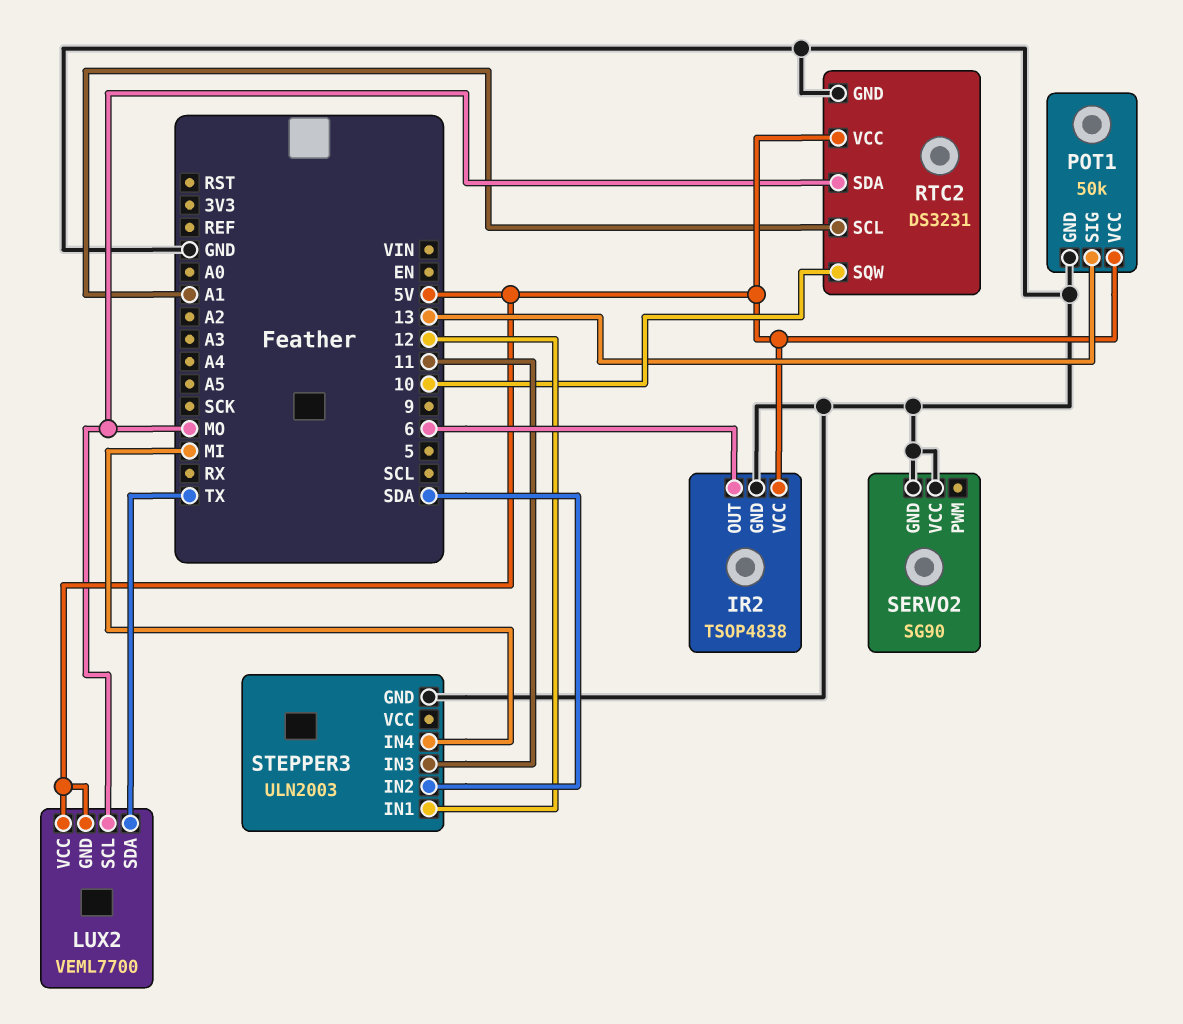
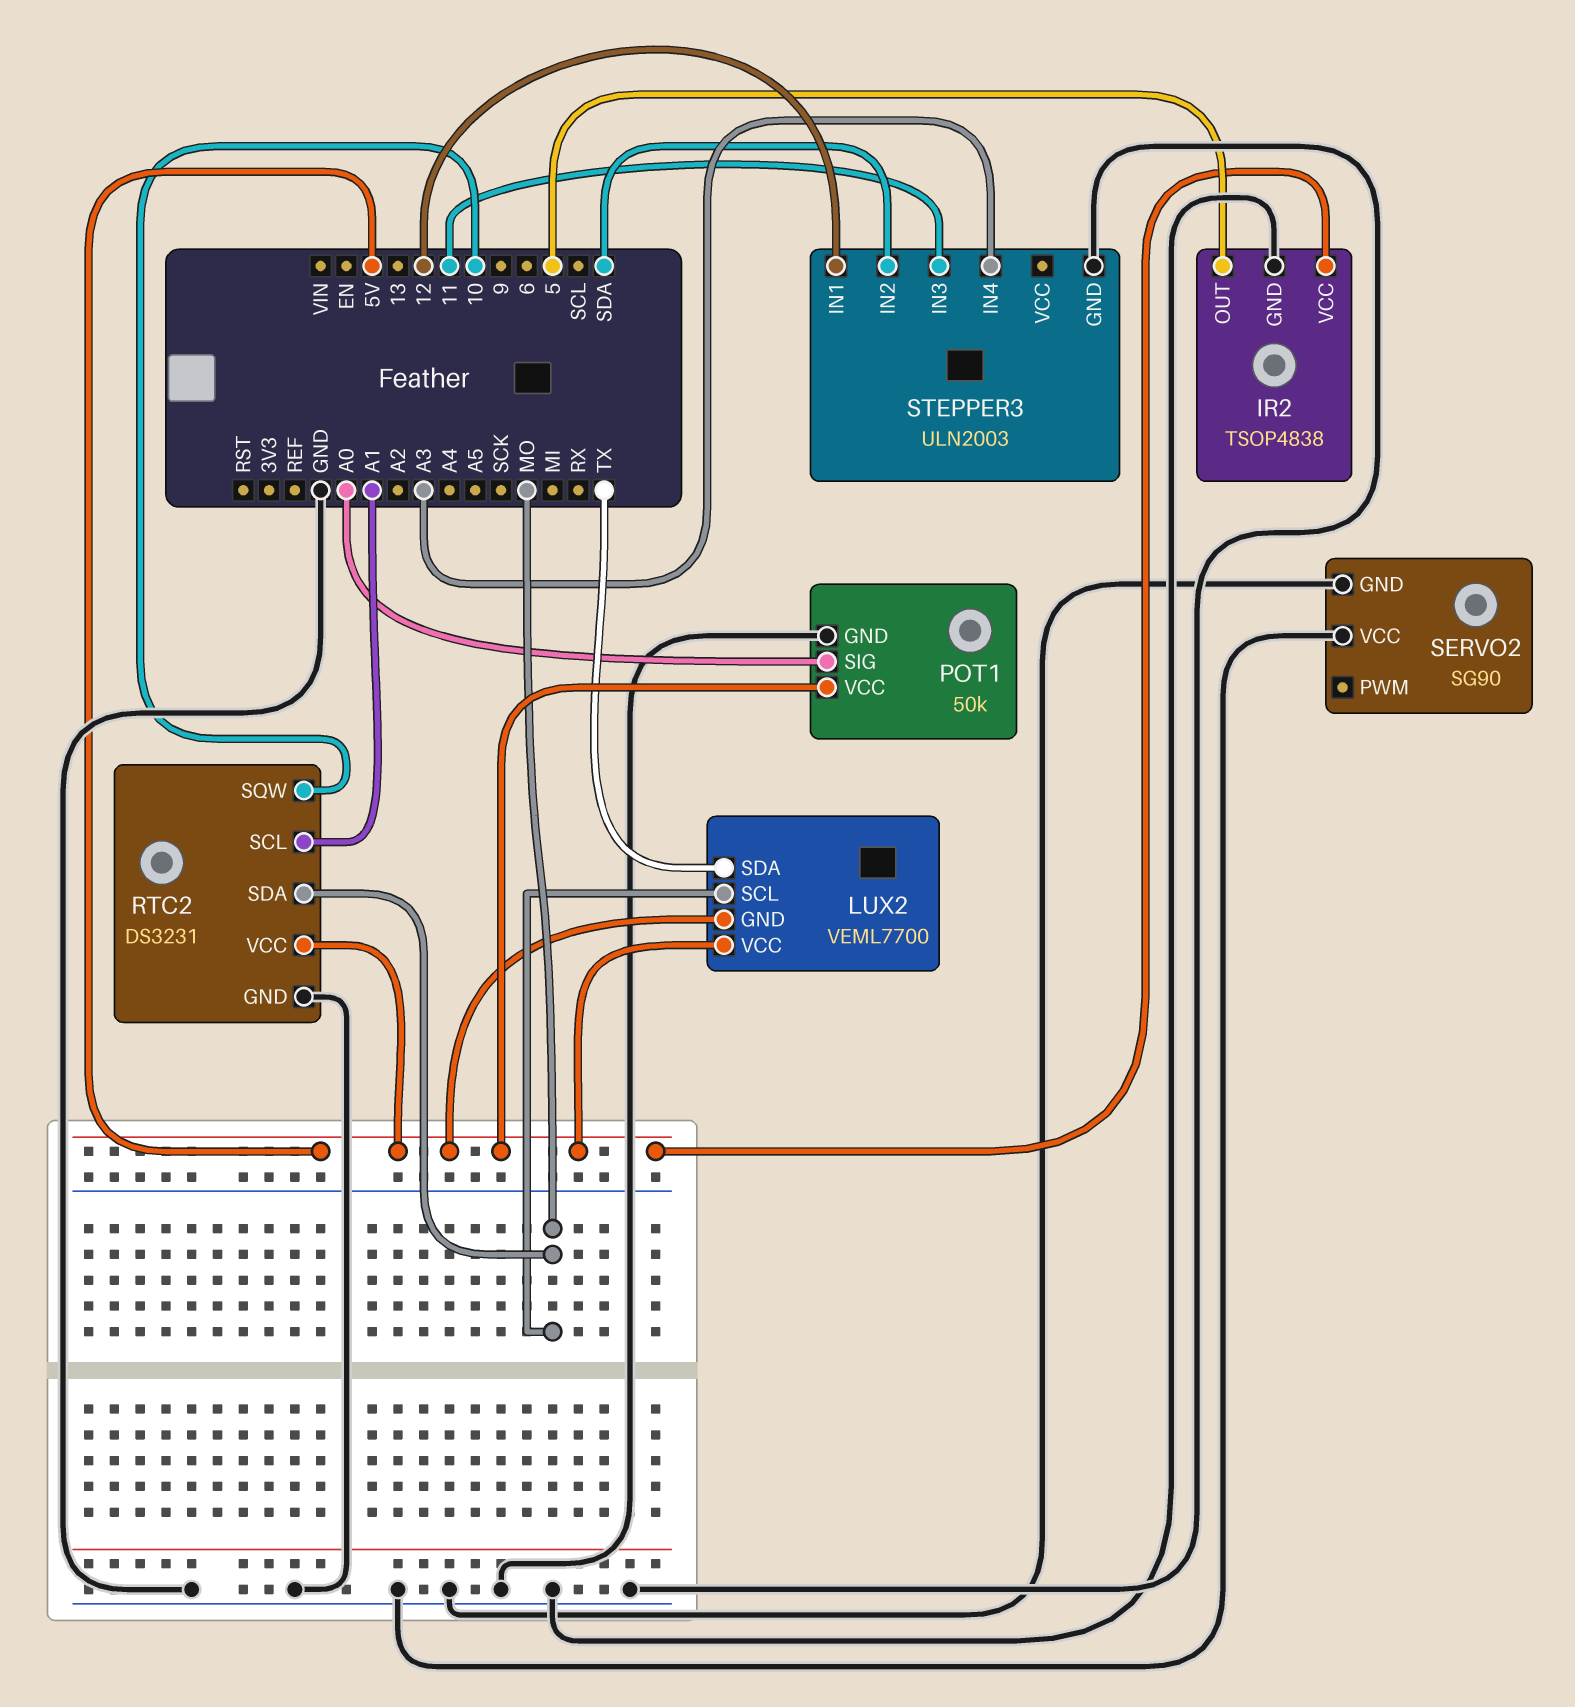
IR2 pin OUT: 6 -> 5
POT1 pin SIG: 13 -> A0
STEPPER3 pin IN4: MI -> A3

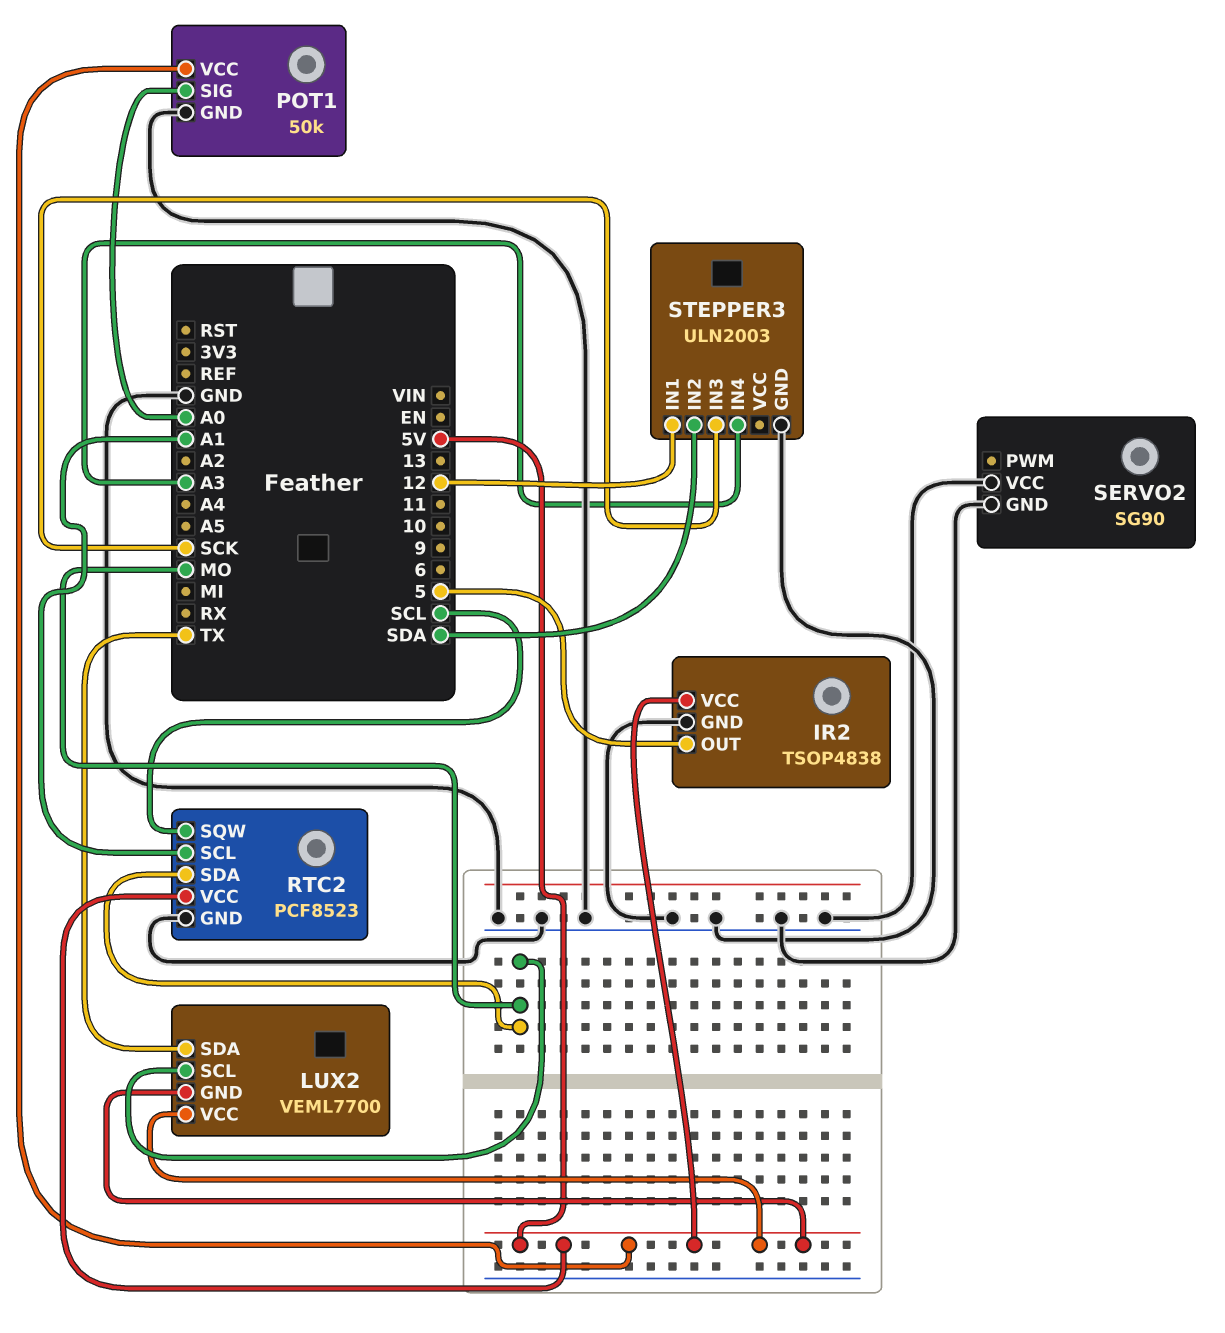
RTC2: DS3231 -> PCF8523
RTC2 pin SQW: 10 -> SCL
STEPPER3 pin IN3: 11 -> SCK

